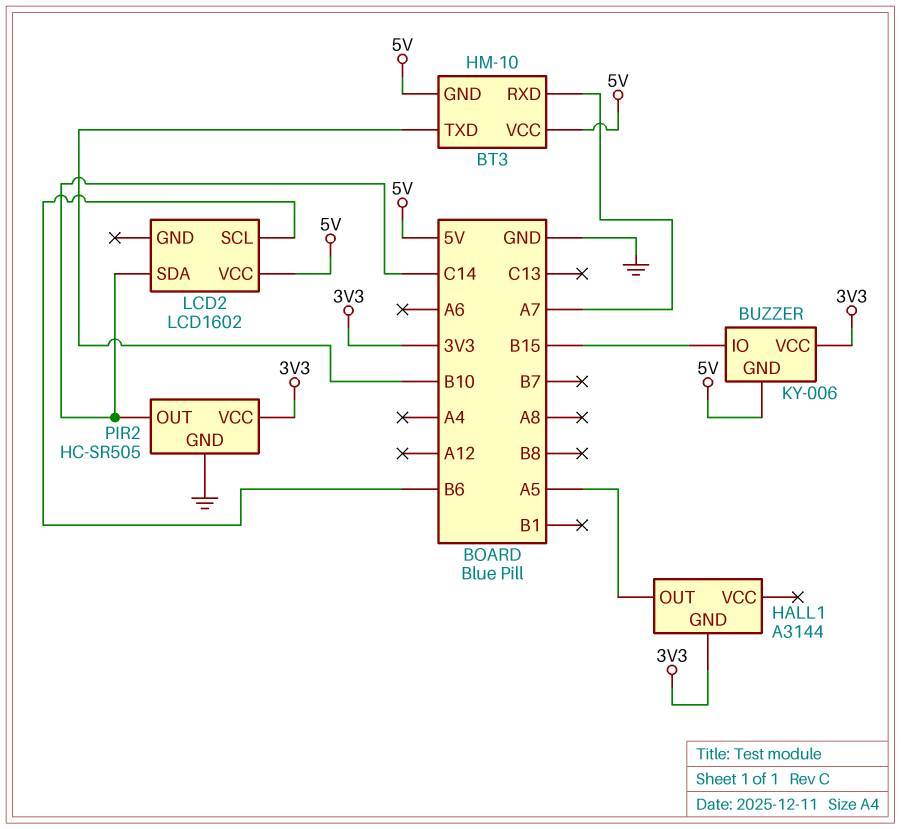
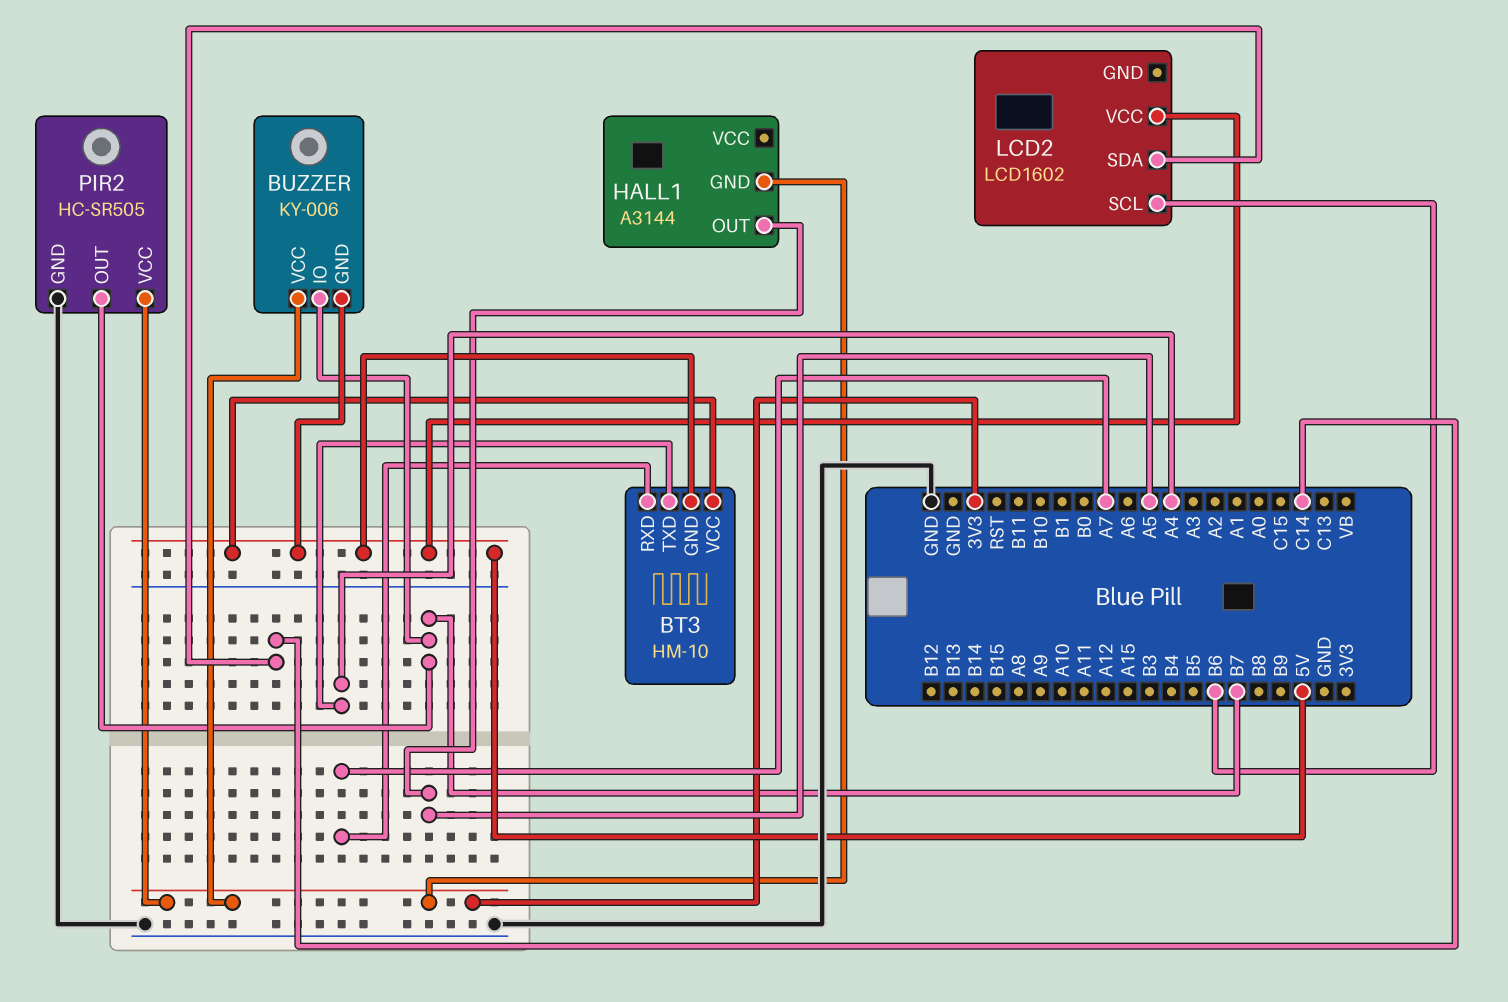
BT3 pin TXD: B10 -> A4
BUZZER pin IO: B15 -> B7
PIR2 pin OUT: C14 -> B7

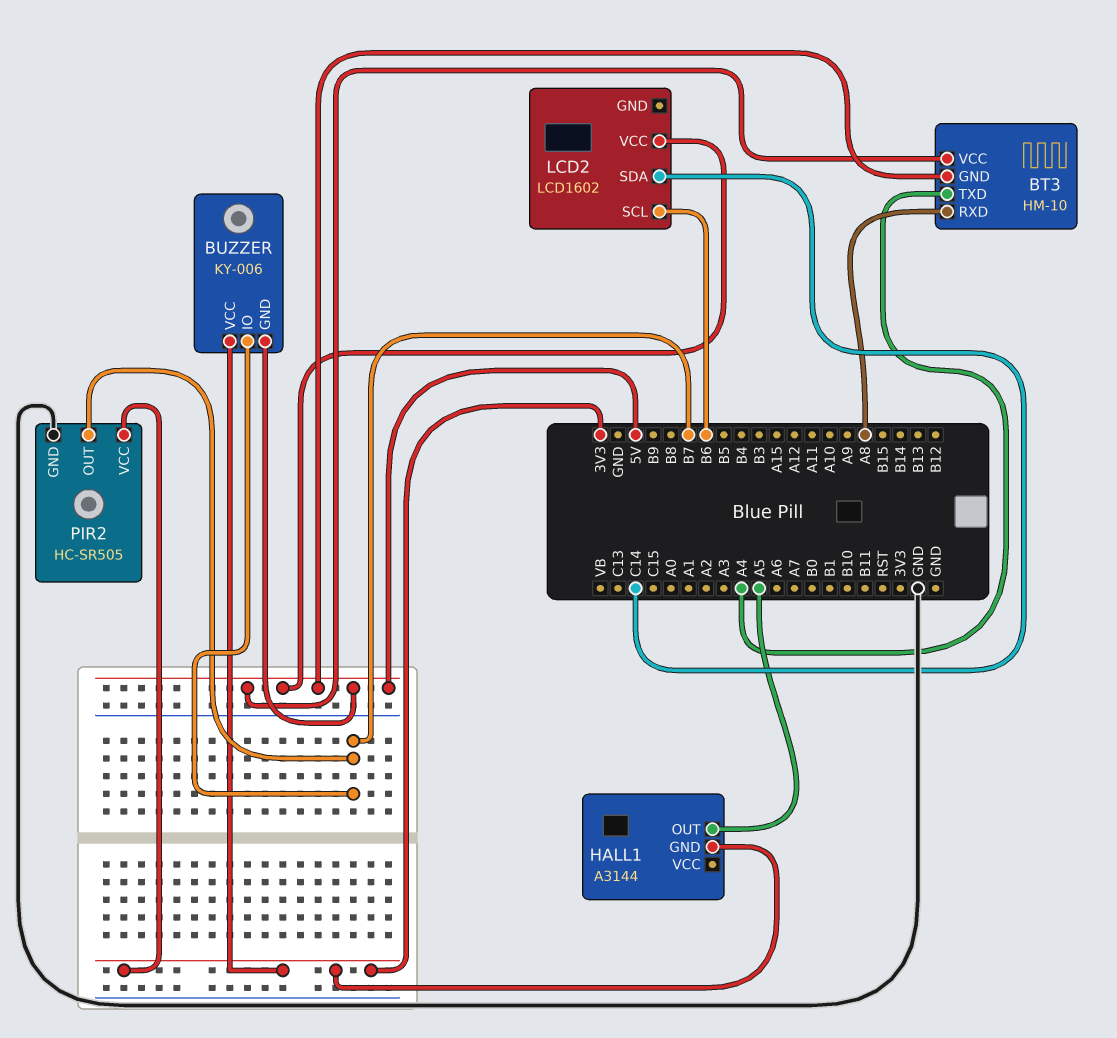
BT3 pin RXD: A7 -> A8

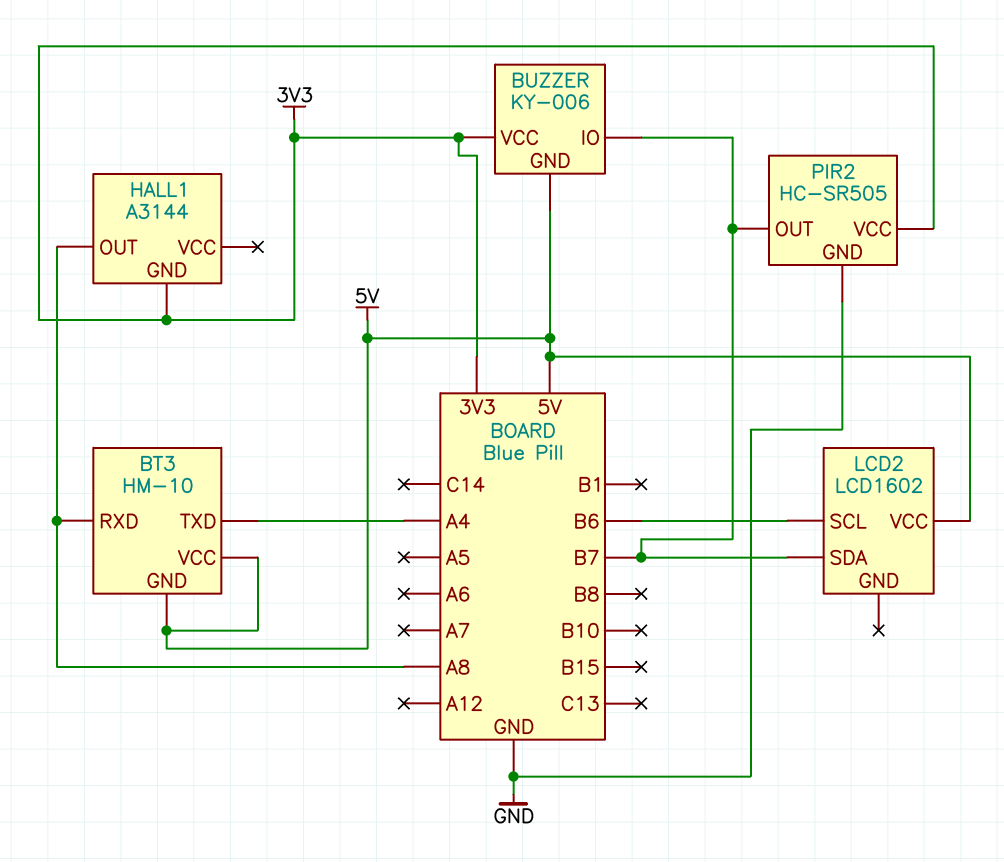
HALL1 pin OUT: A5 -> A8
LCD2 pin SDA: C14 -> B7

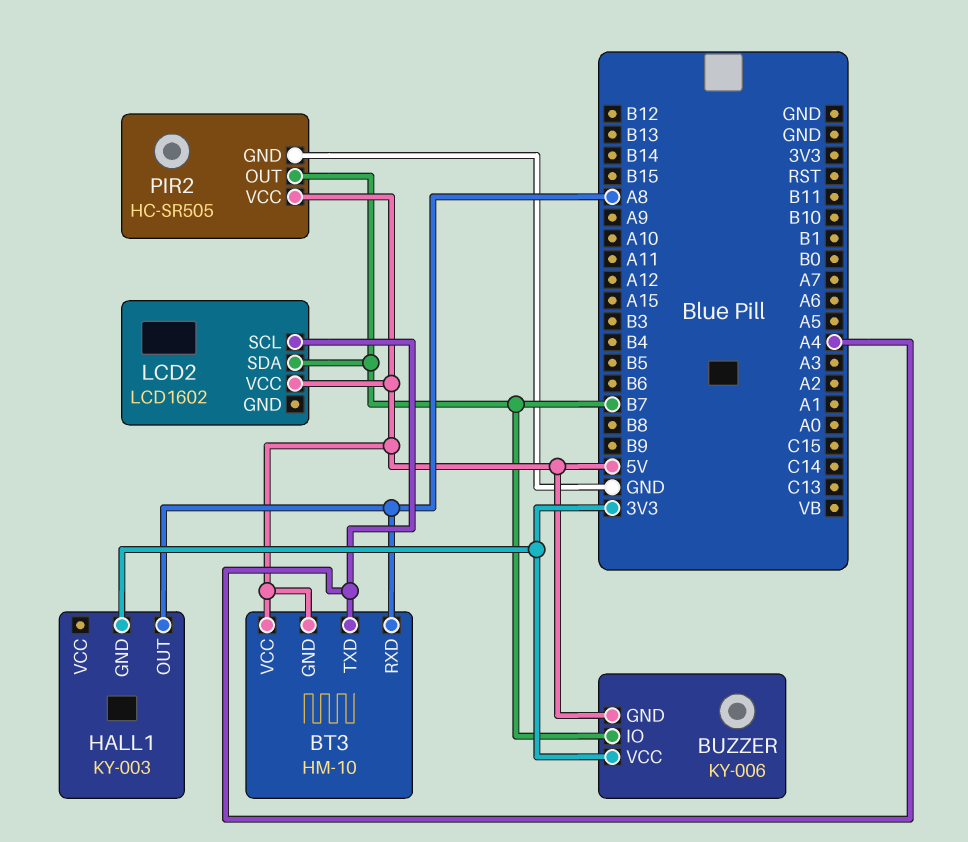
HALL1: A3144 -> KY-003
LCD2 pin SCL: B6 -> A4
PIR2 pin VCC: 3V3 -> 5V

